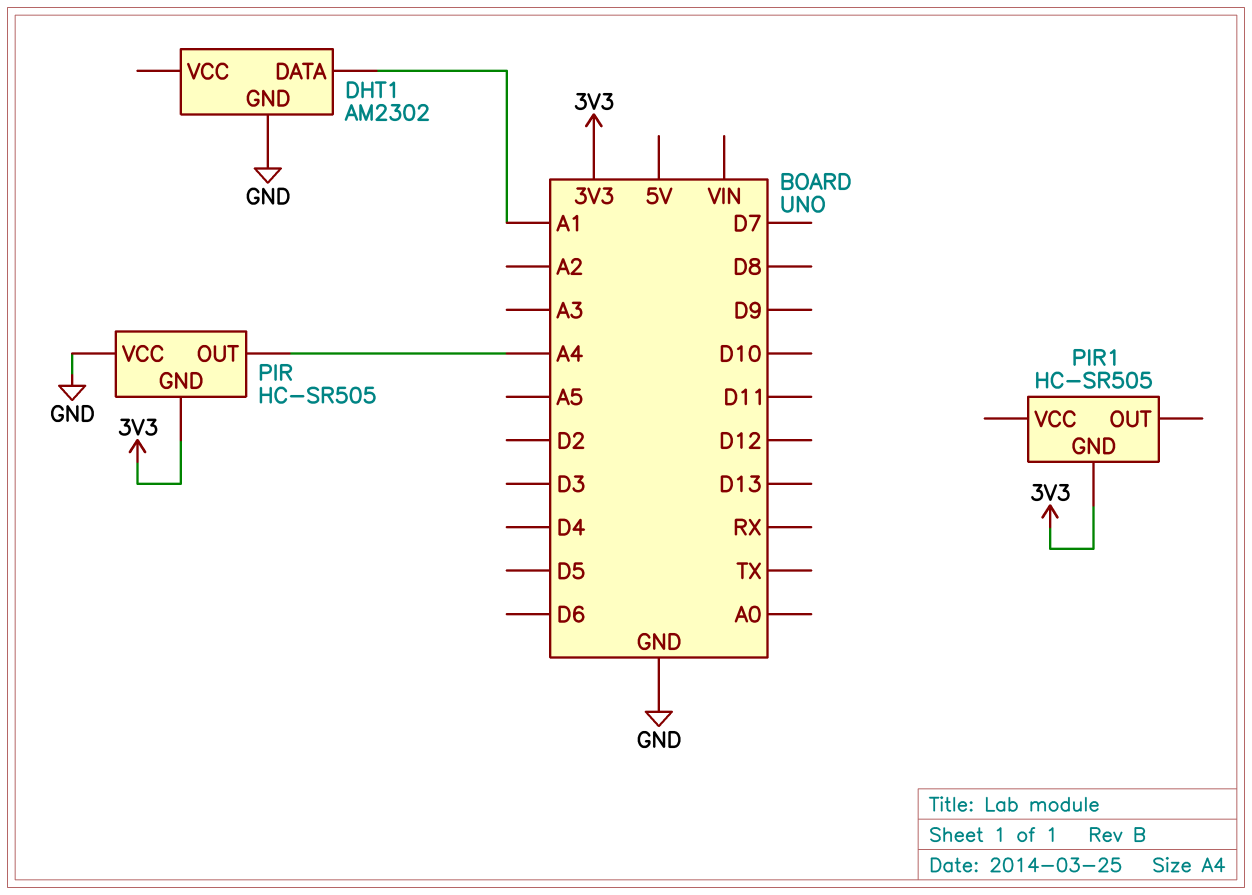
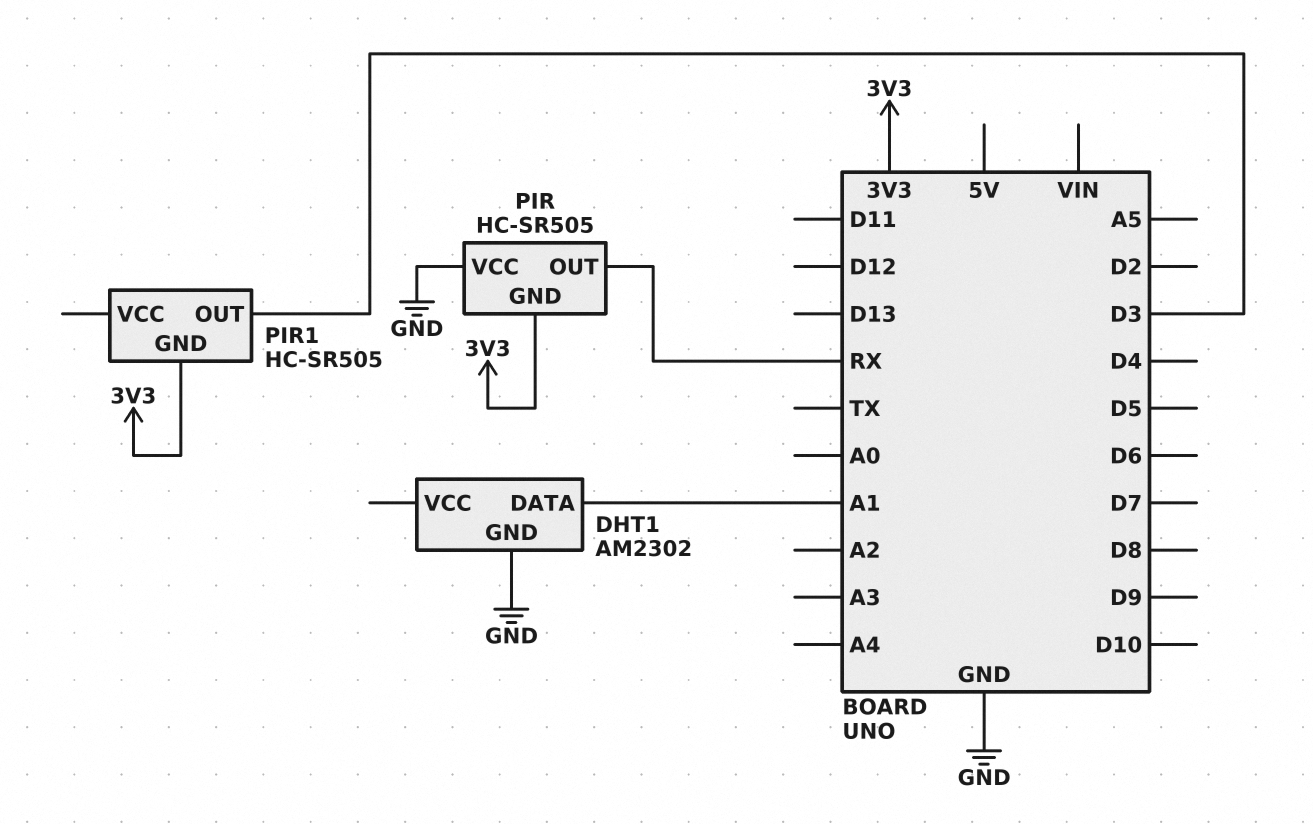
PIR pin OUT: A4 -> RX
PIR1 pin OUT: none -> D3

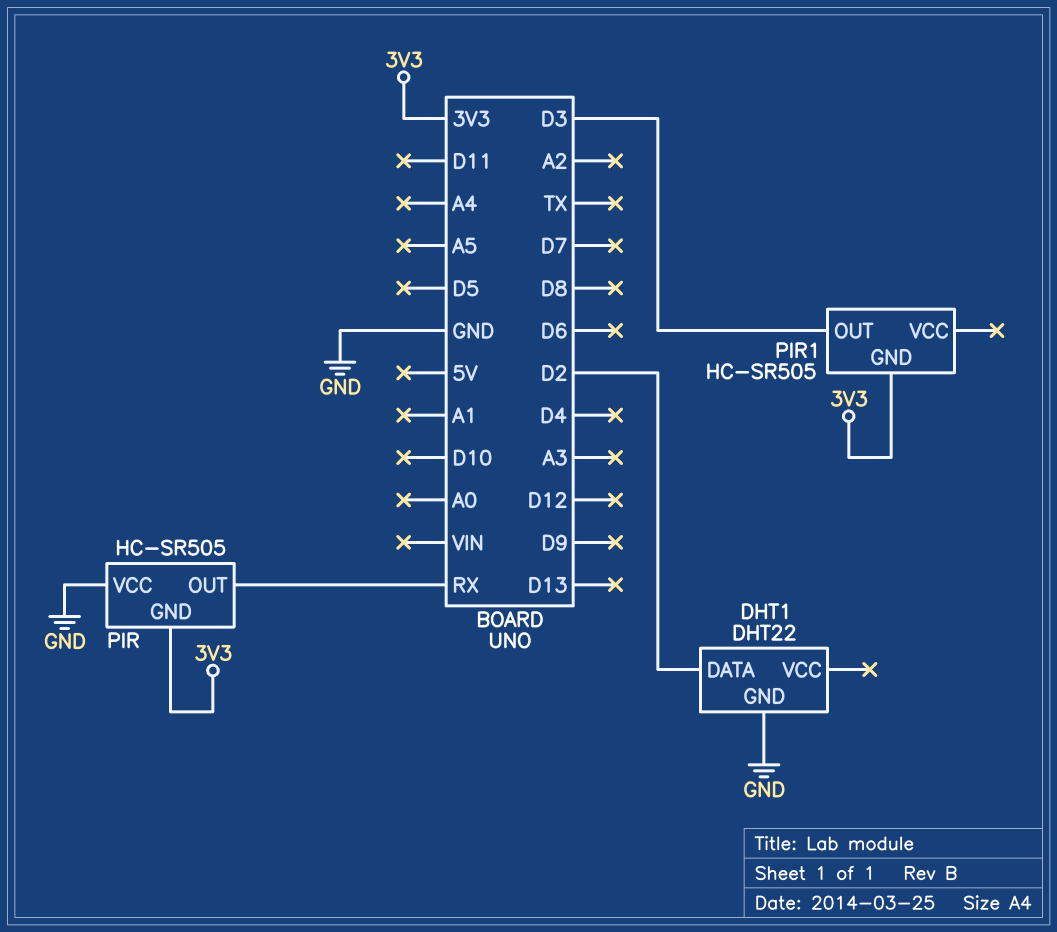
DHT1: AM2302 -> DHT22
DHT1 pin DATA: A1 -> D2

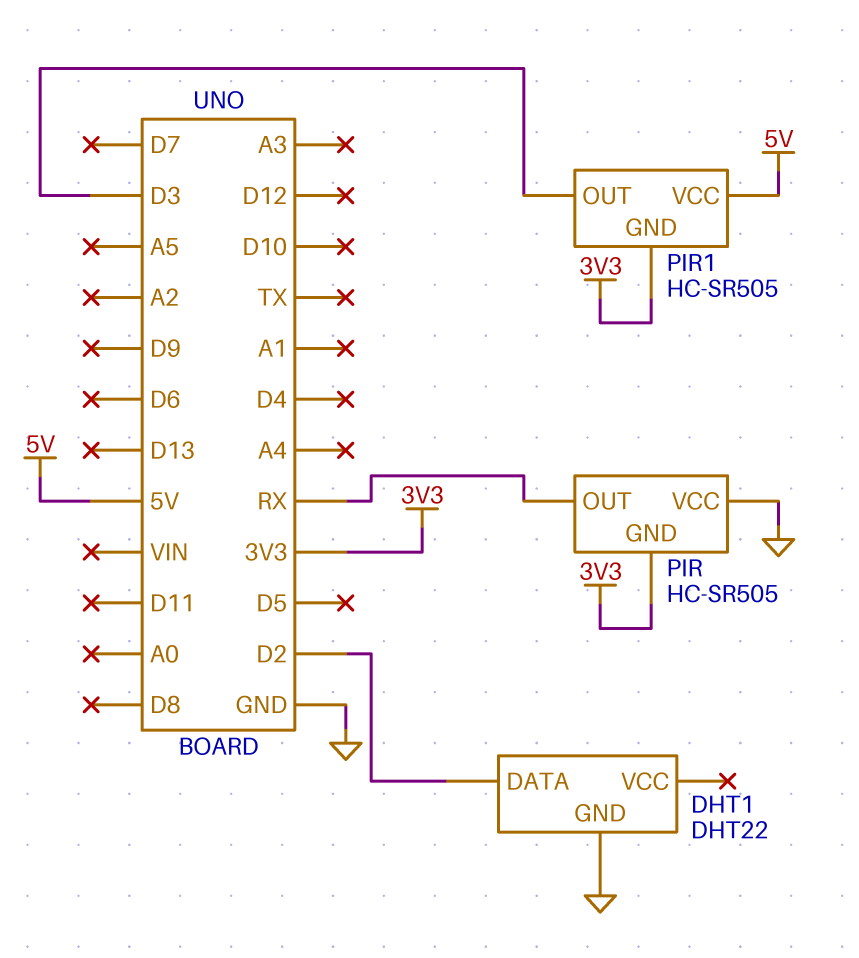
PIR1 pin VCC: none -> 5V

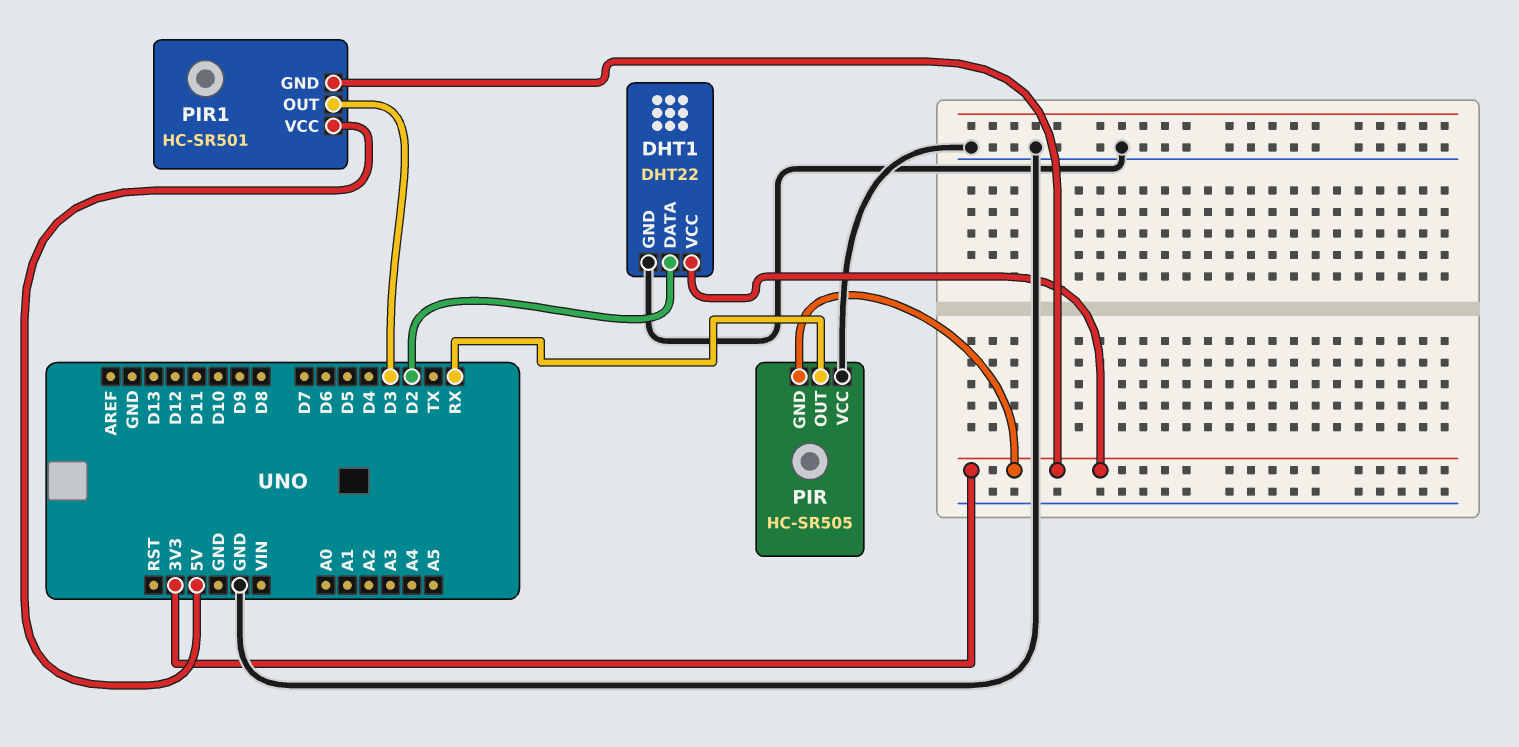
DHT1 pin VCC: none -> 3V3
PIR1: HC-SR505 -> HC-SR501

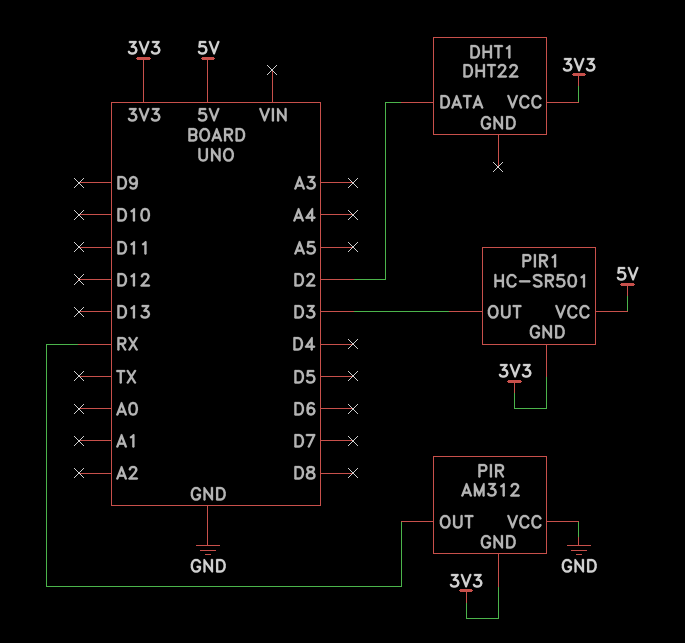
DHT1 pin GND: GND -> none
PIR: HC-SR505 -> AM312

